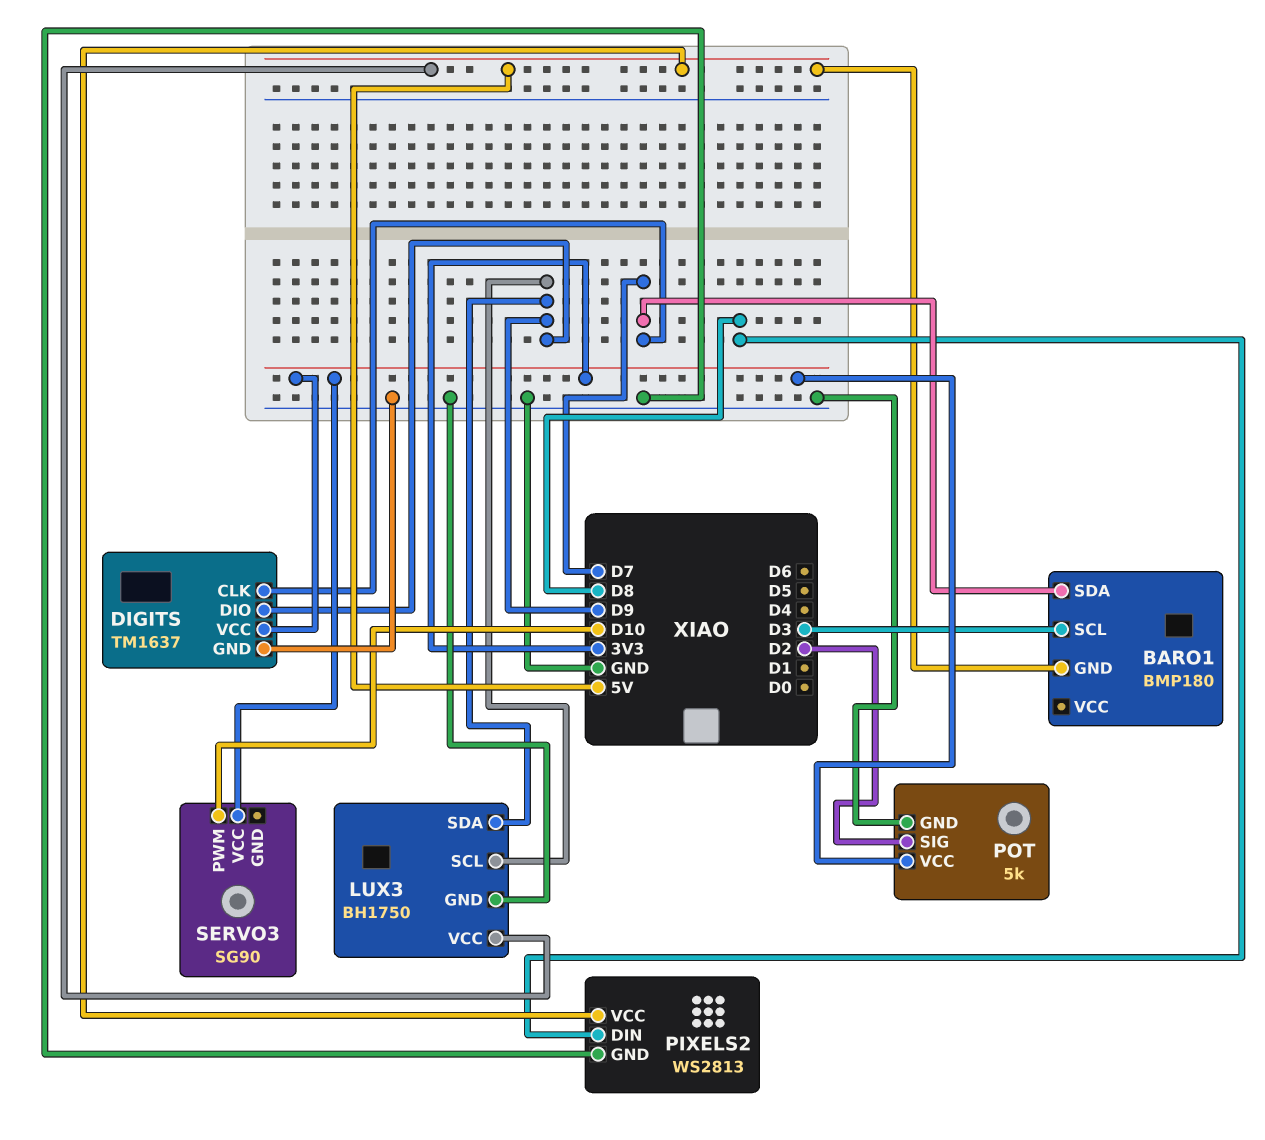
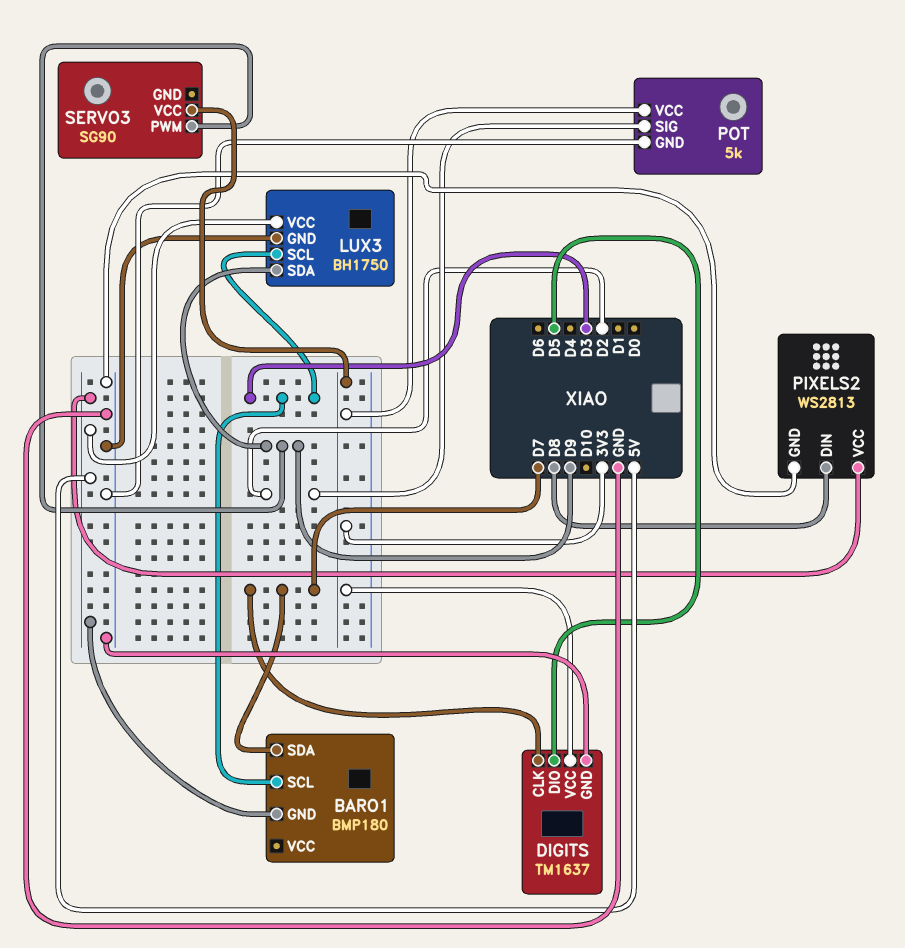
DIGITS pin DIO: D9 -> D5
LUX3 pin SCL: D9 -> D3
SERVO3 pin PWM: D10 -> D9

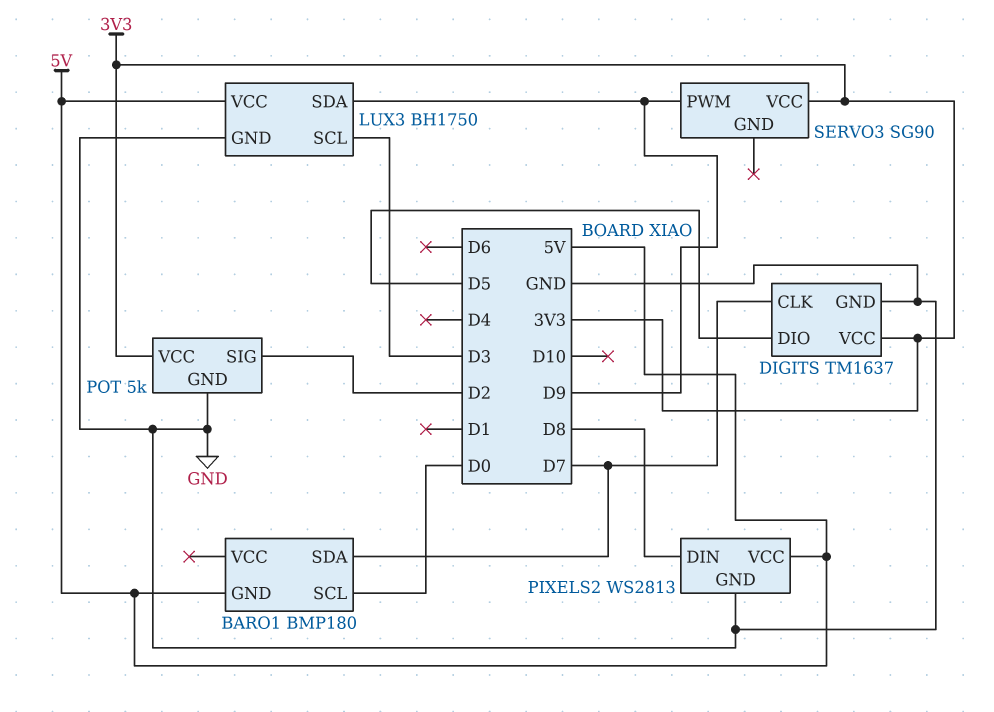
BARO1 pin SCL: D3 -> D0

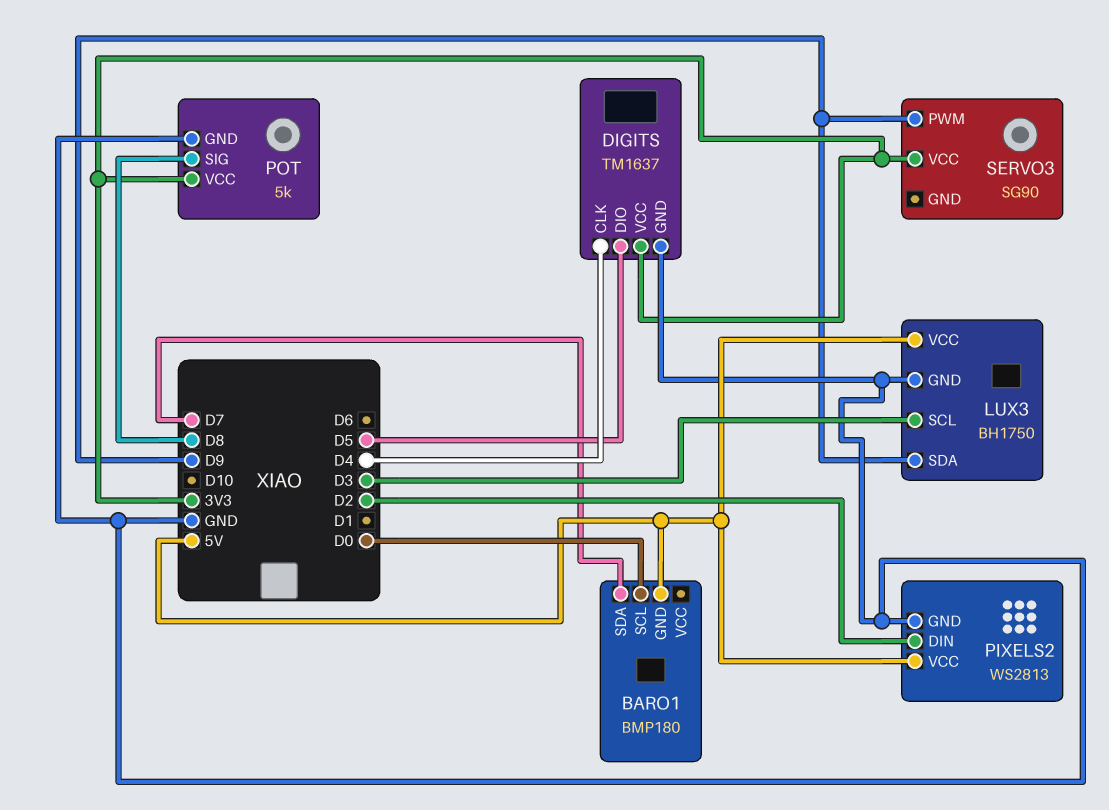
DIGITS pin CLK: D7 -> D4
PIXELS2 pin DIN: D8 -> D2
POT pin SIG: D2 -> D8

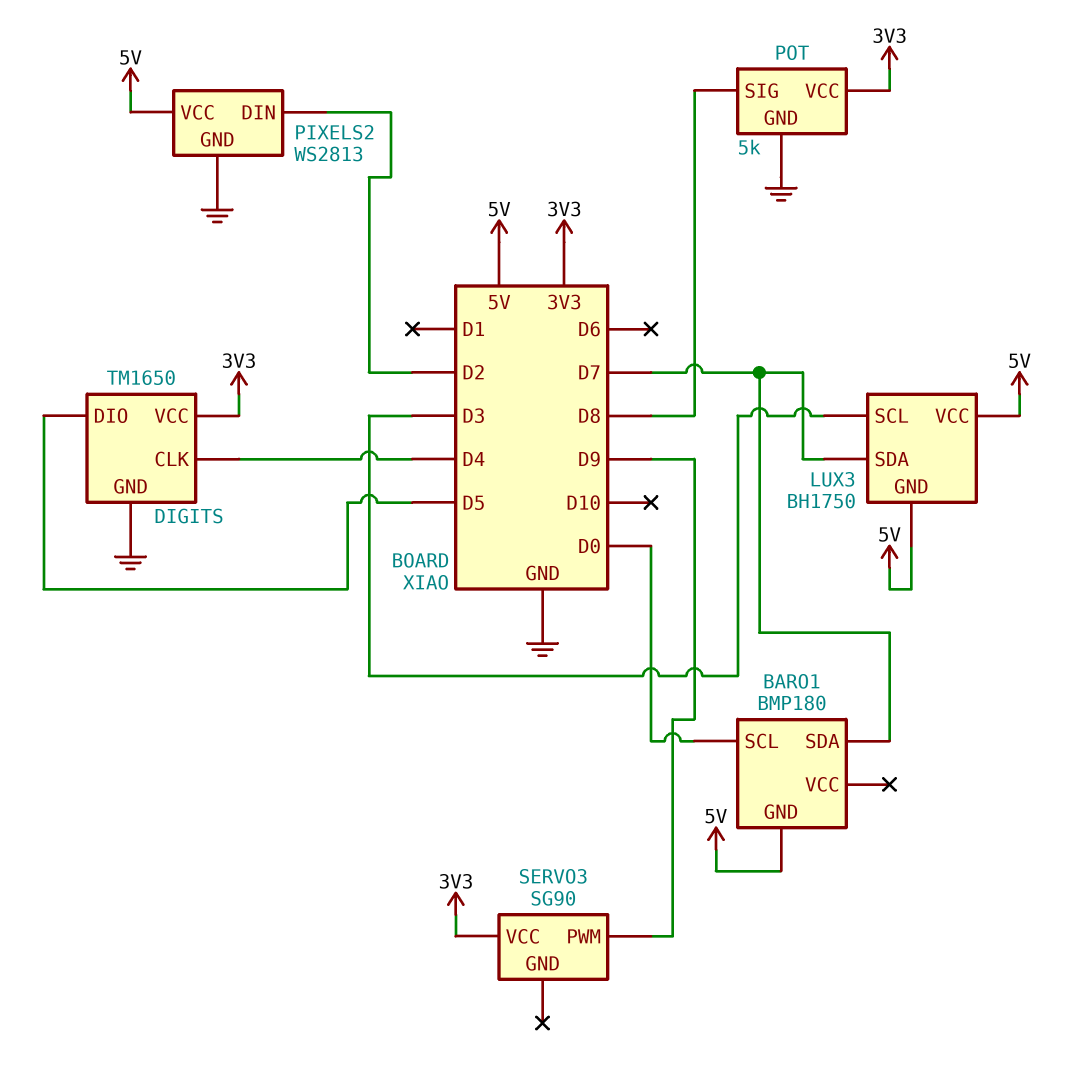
DIGITS: TM1637 -> TM1650
LUX3 pin GND: GND -> 5V
LUX3 pin SDA: D9 -> D7

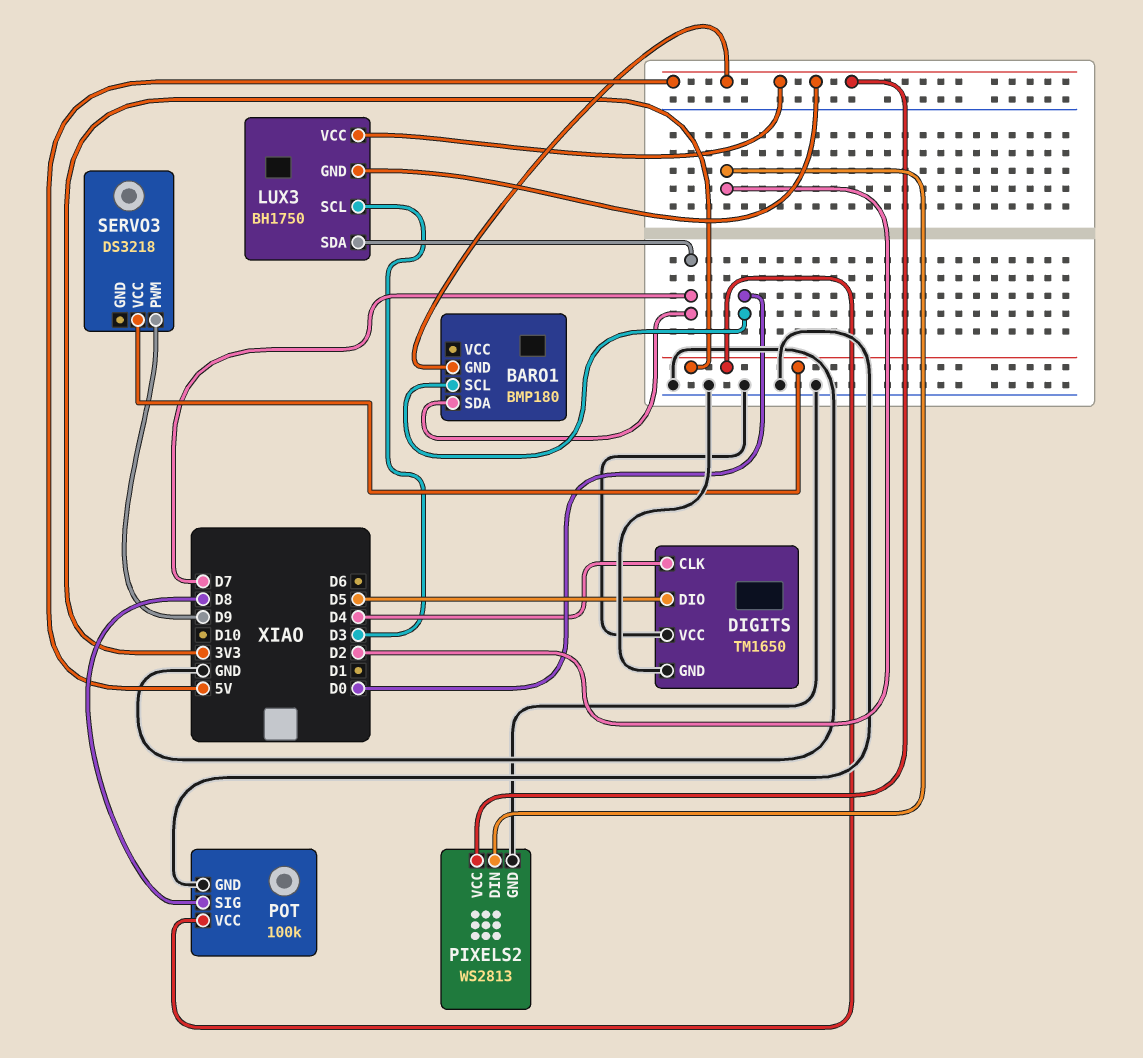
DIGITS pin VCC: 3V3 -> GND
POT: 5k -> 100k
SERVO3: SG90 -> DS3218

